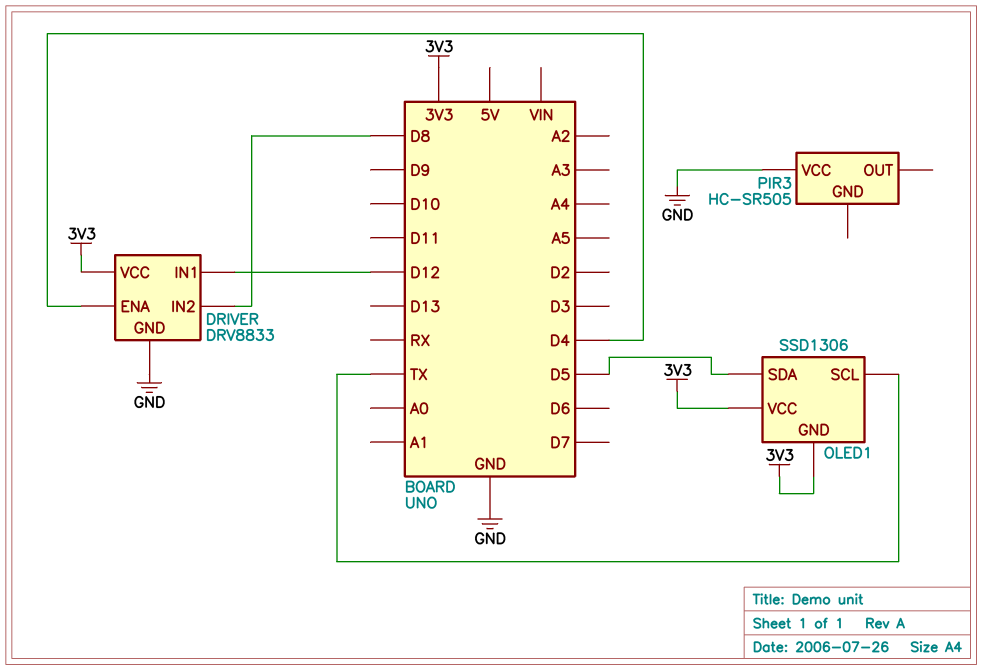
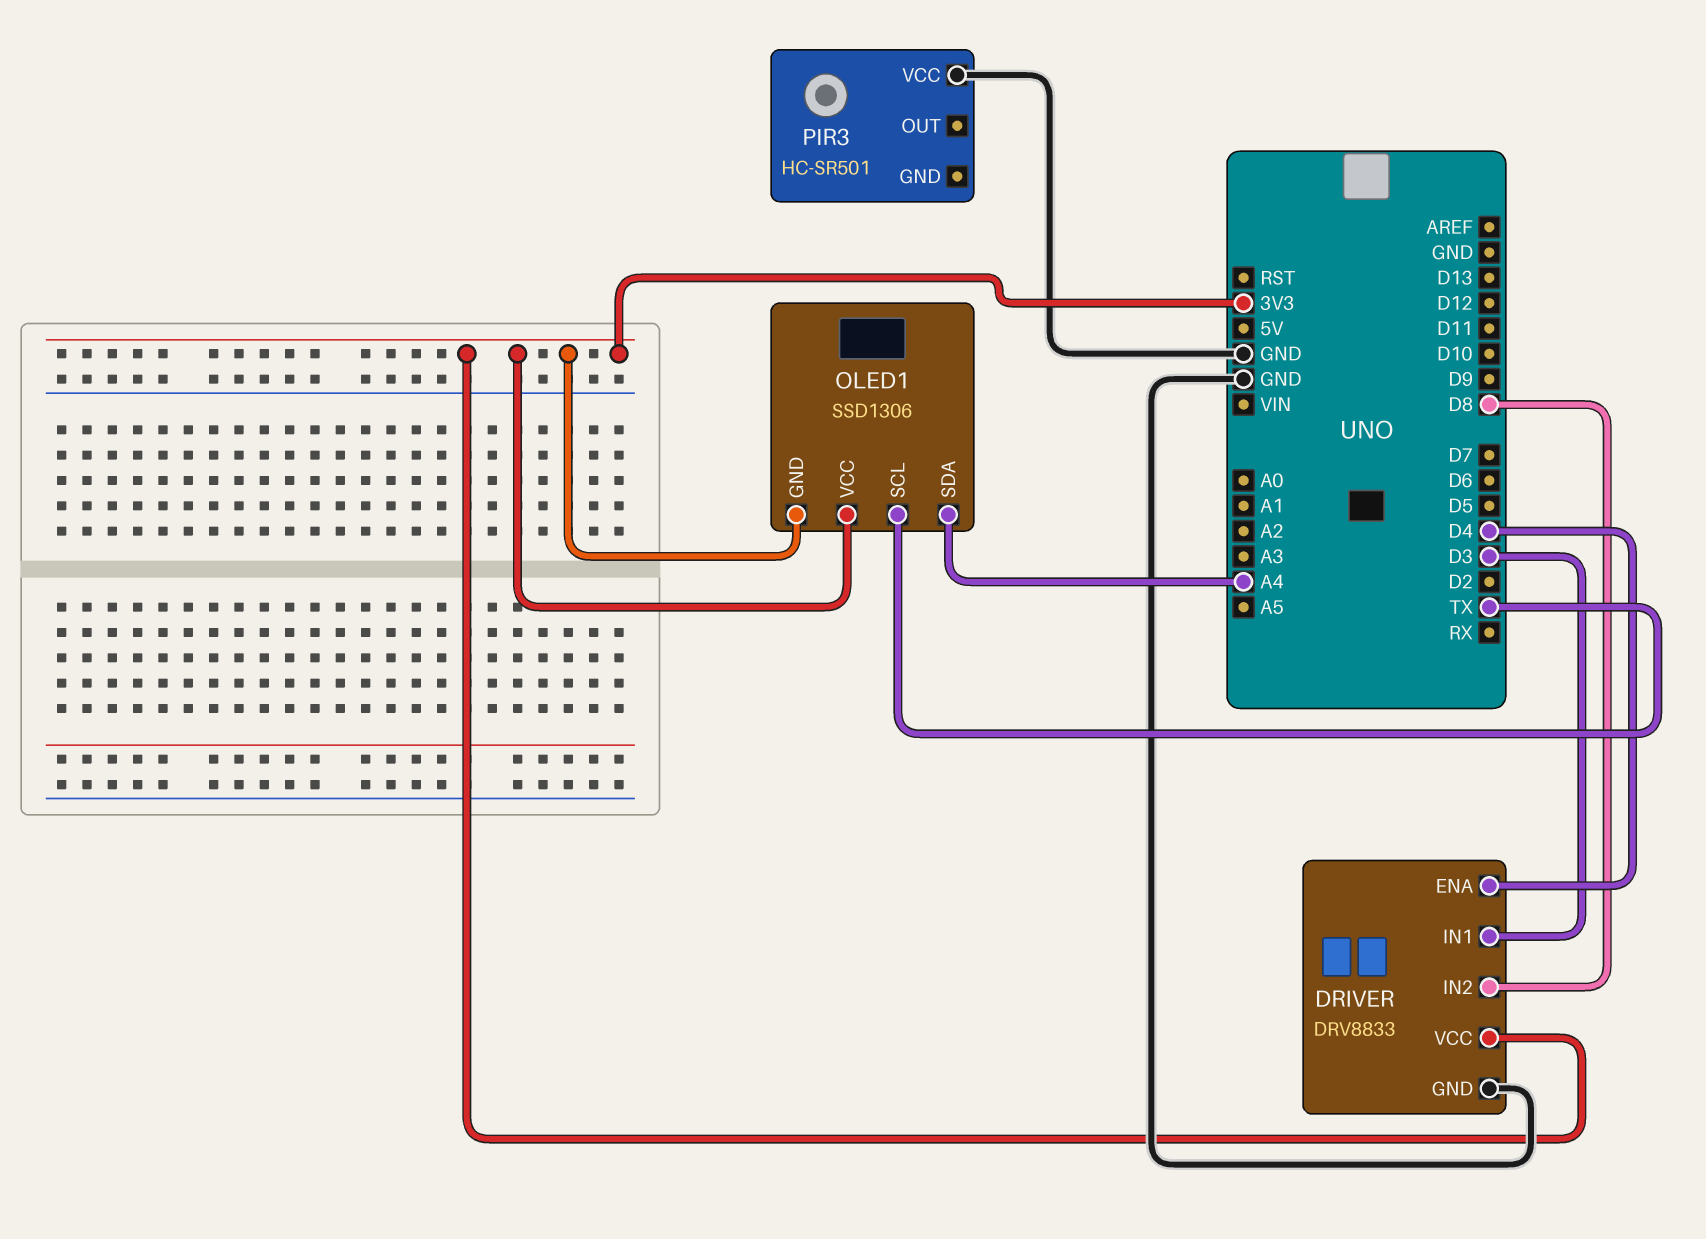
DRIVER pin IN1: D12 -> D3
OLED1 pin SDA: D5 -> A4
PIR3: HC-SR505 -> HC-SR501

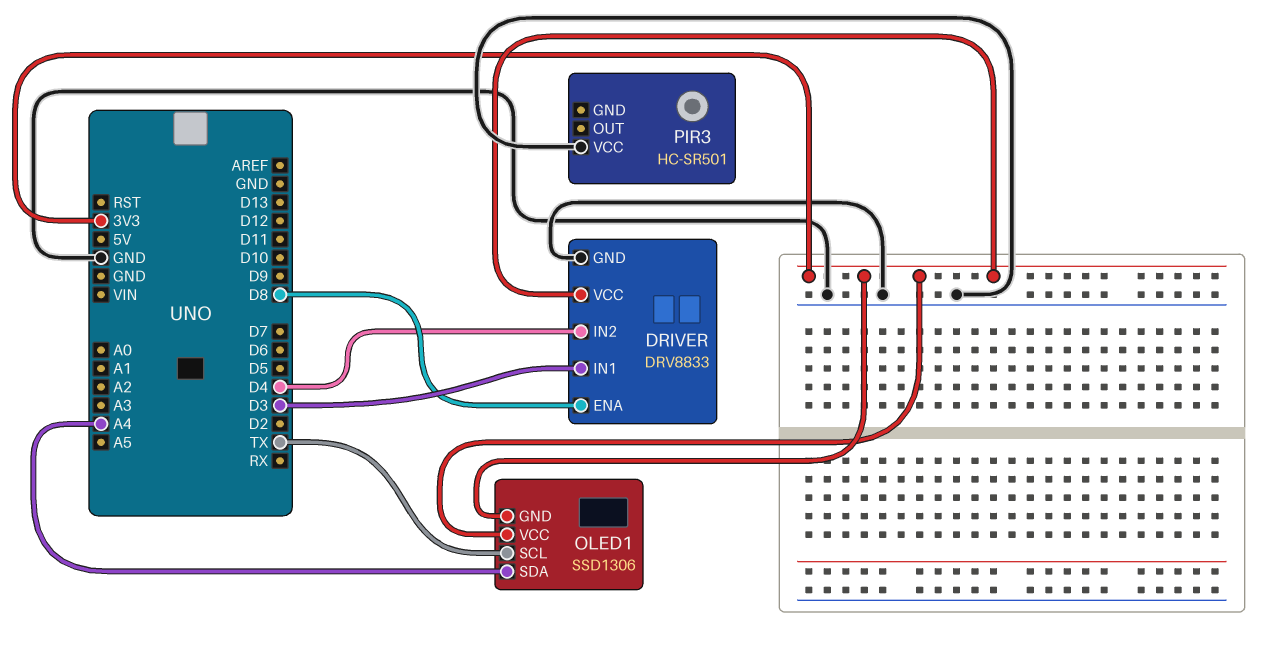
DRIVER pin ENA: D4 -> D8
DRIVER pin IN2: D8 -> D4

